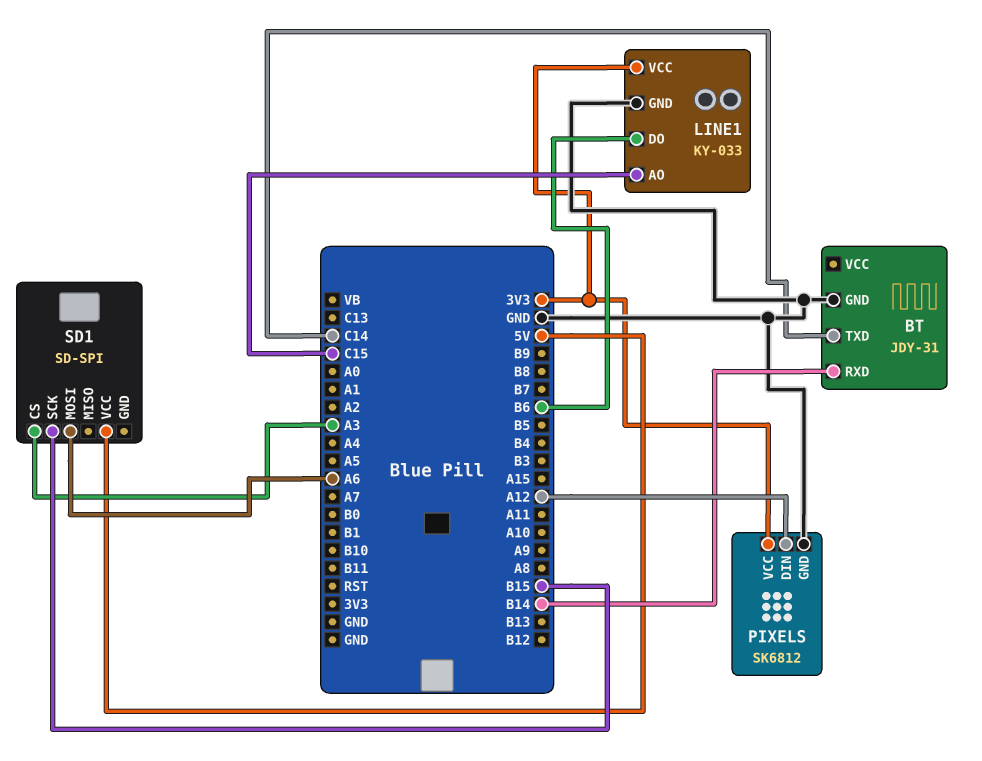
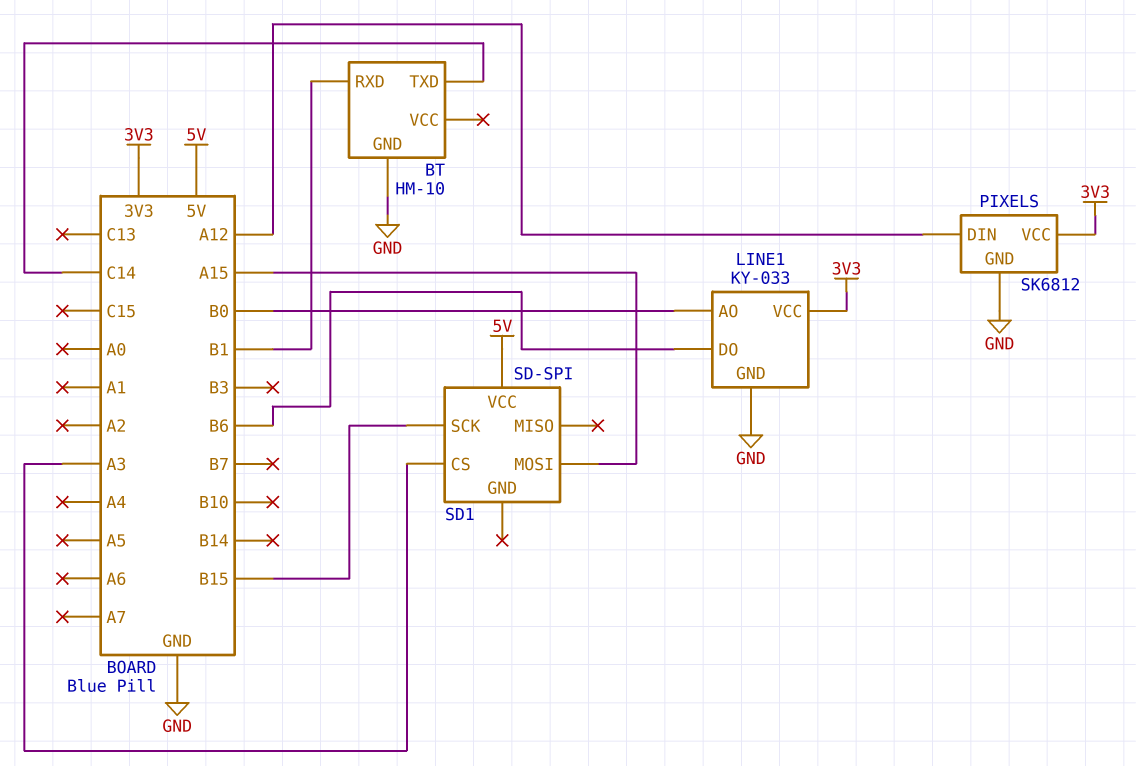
BT: JDY-31 -> HM-10
BT pin RXD: B14 -> B1
LINE1 pin AO: C15 -> B0
SD1 pin MOSI: A6 -> A15

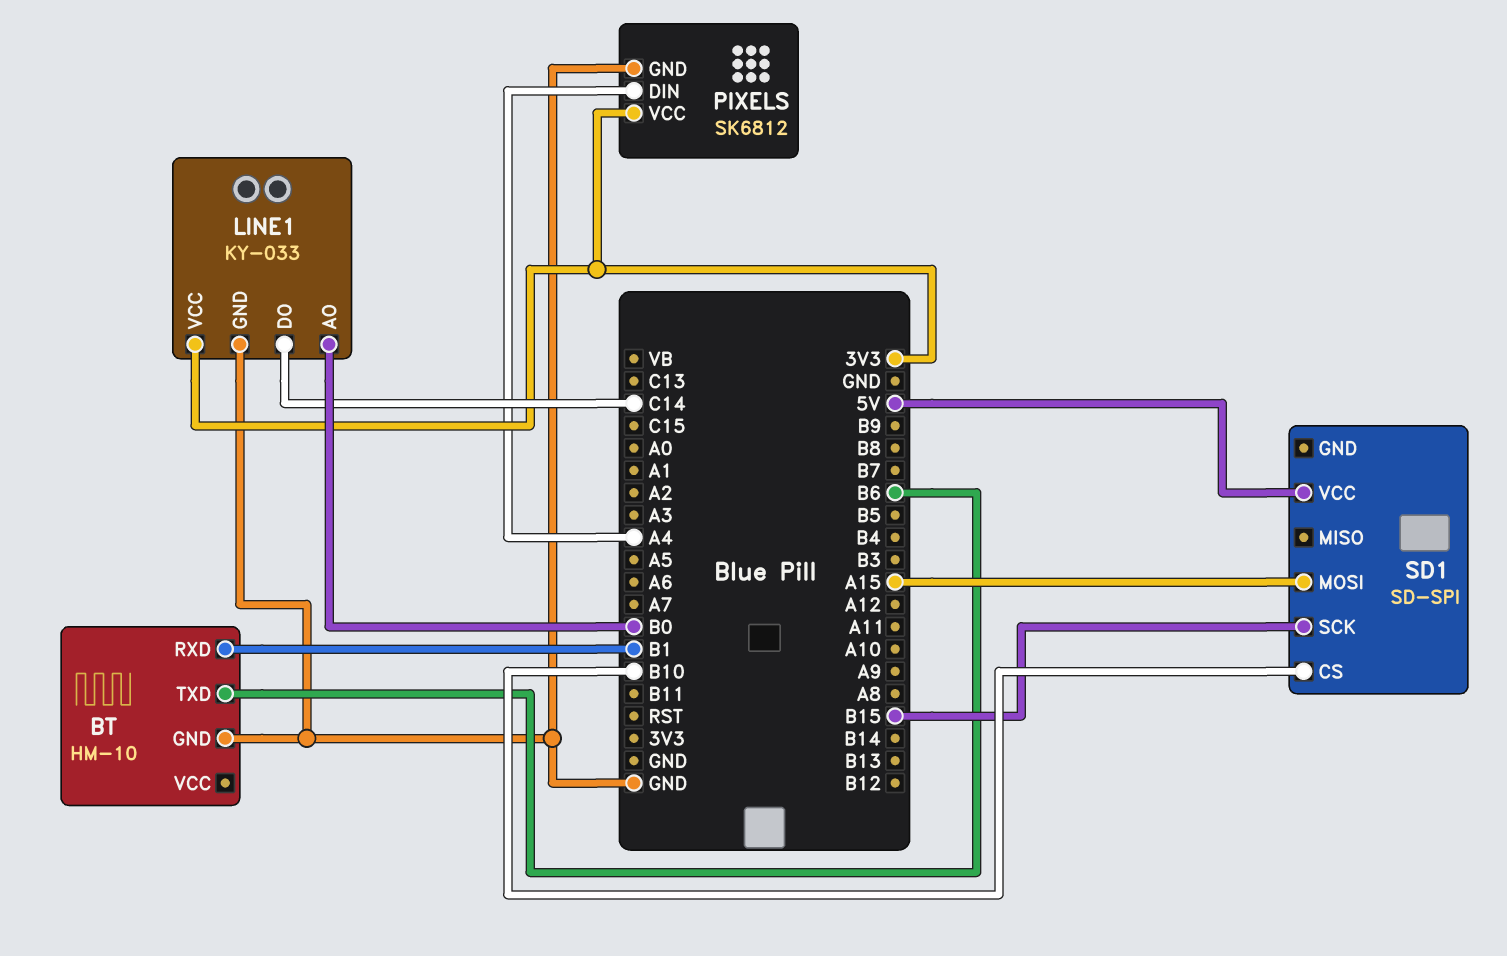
BT pin TXD: C14 -> B6
LINE1 pin DO: B6 -> C14
PIXELS pin DIN: A12 -> A4
SD1 pin CS: A3 -> B10

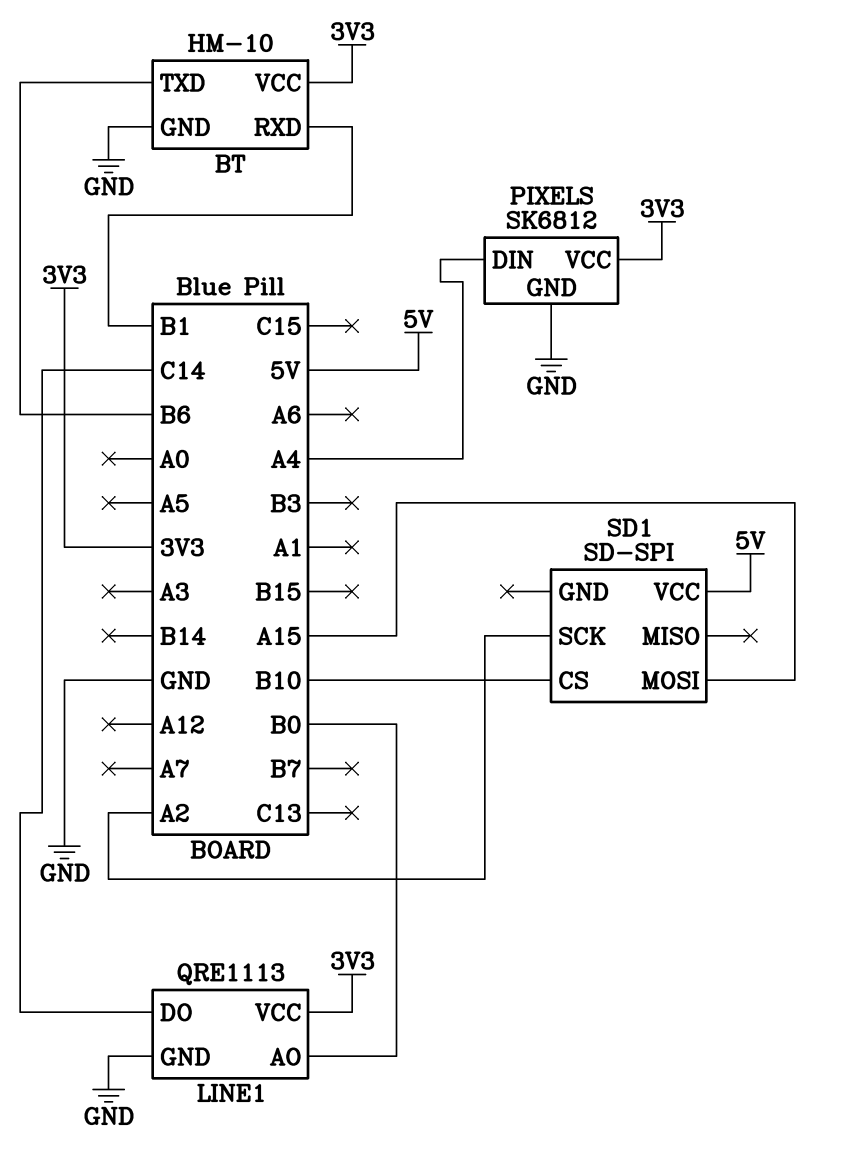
BT pin VCC: none -> 3V3
LINE1: KY-033 -> QRE1113
SD1 pin SCK: B15 -> A2

